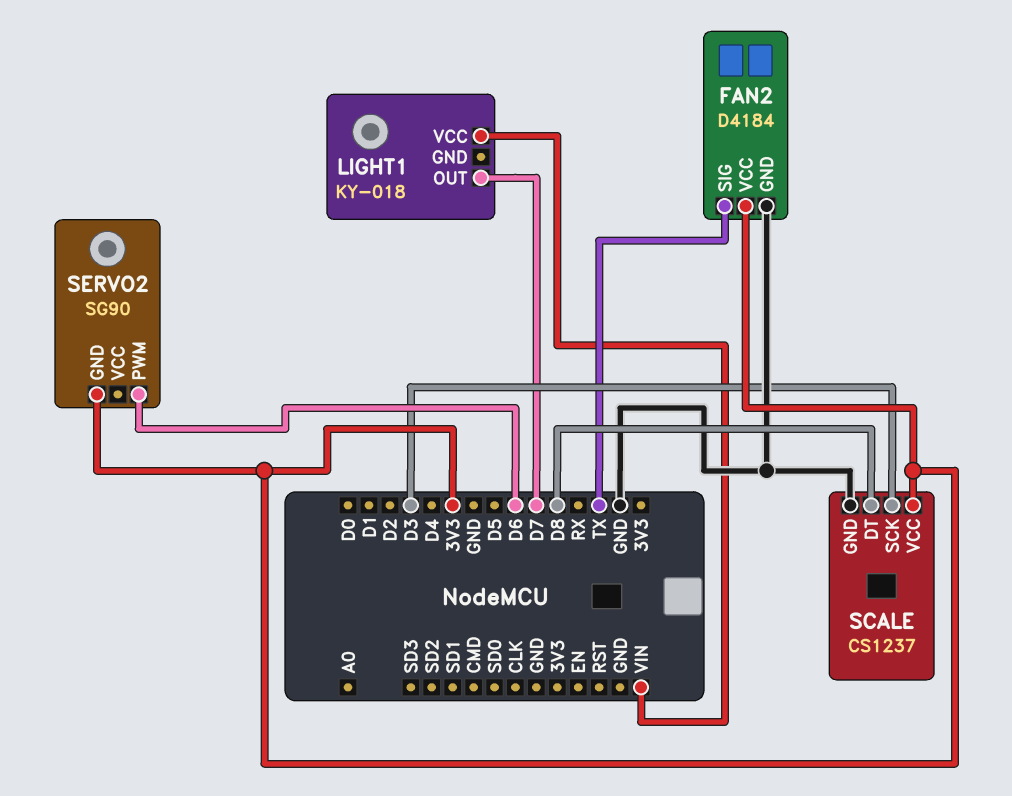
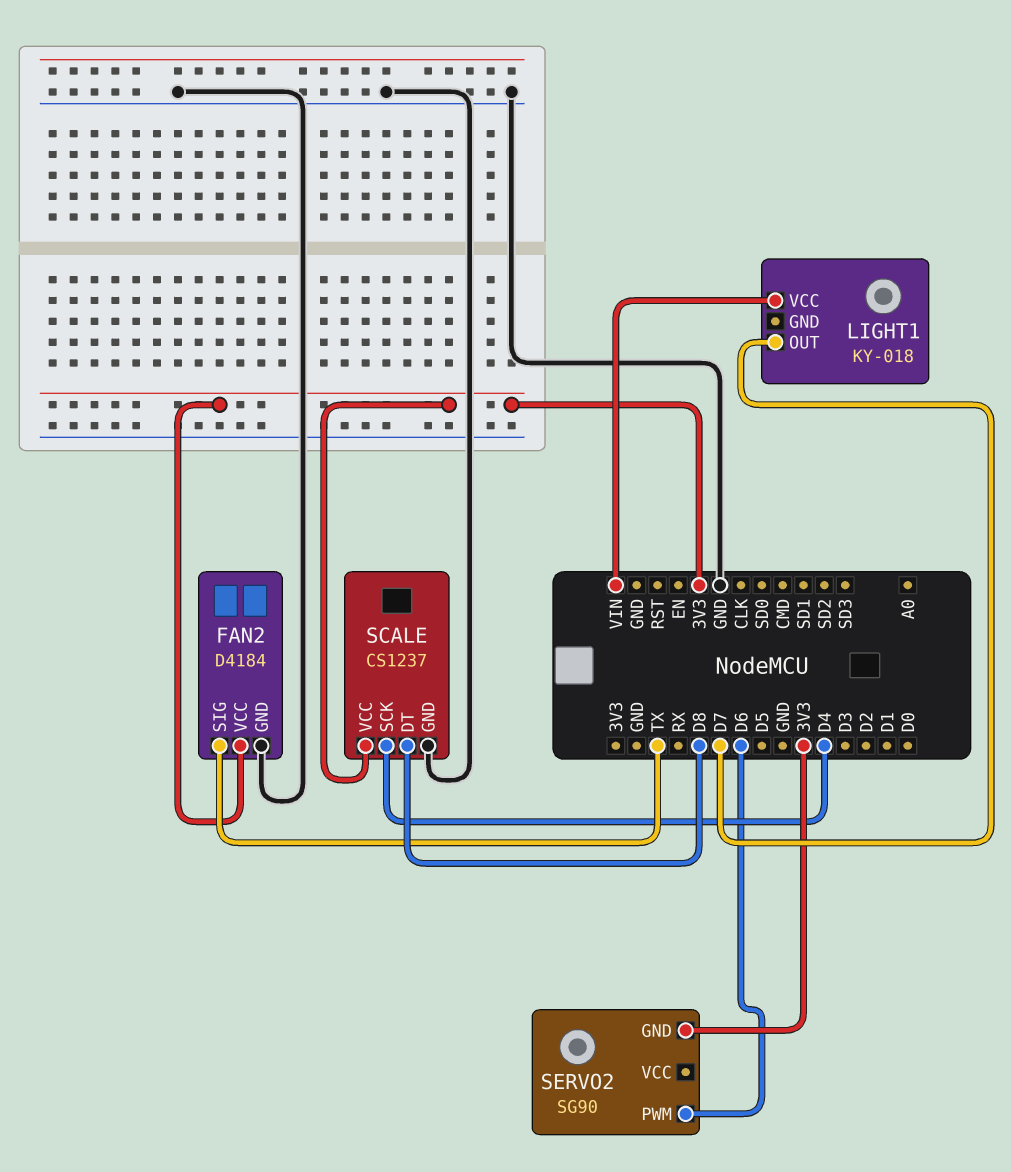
SCALE pin SCK: D3 -> D4

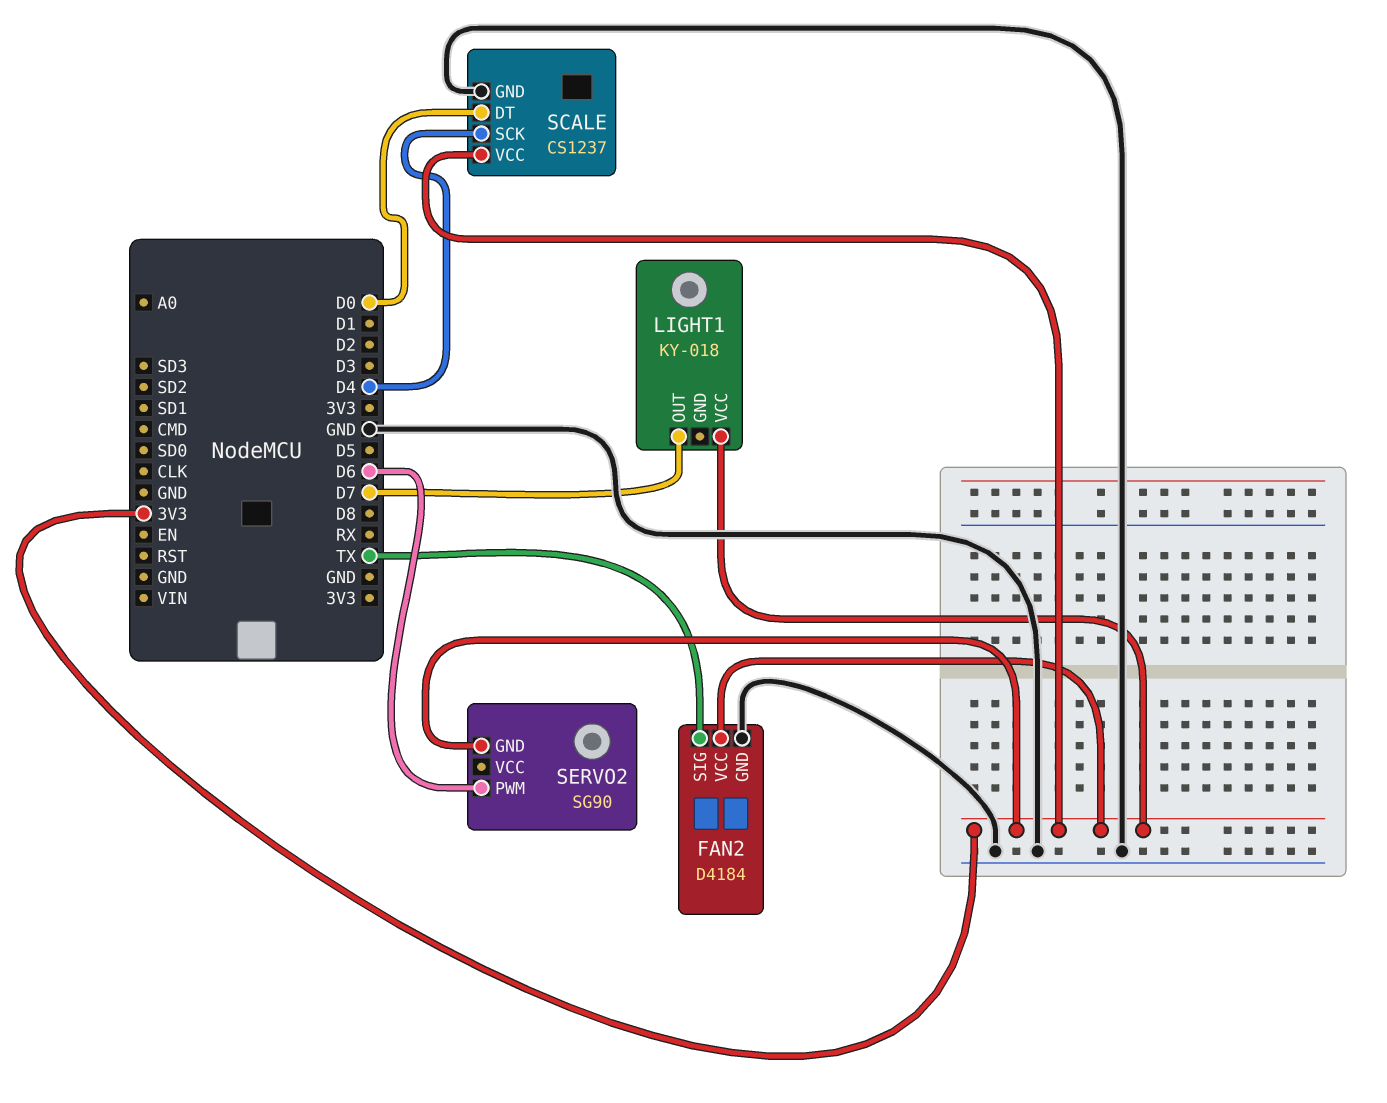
LIGHT1 pin VCC: VIN -> 3V3
SCALE pin DT: D8 -> D0

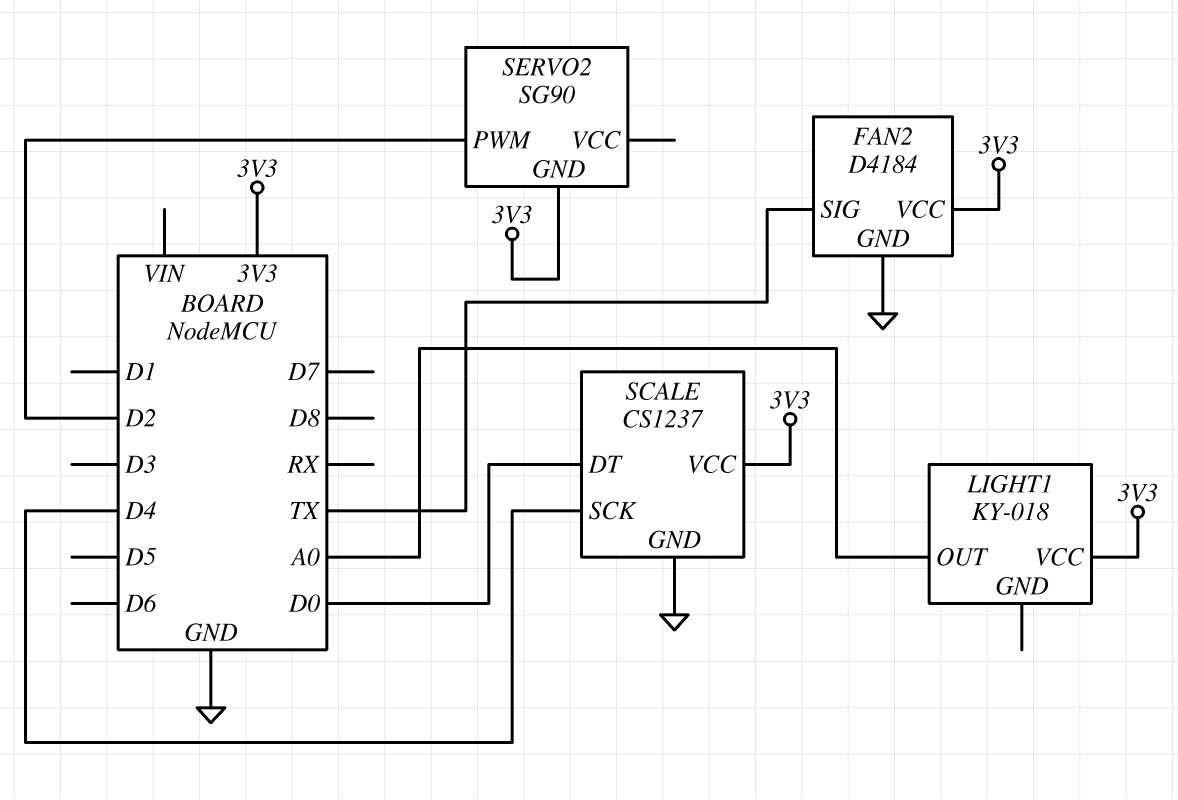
LIGHT1 pin OUT: D7 -> A0
SERVO2 pin PWM: D6 -> D2

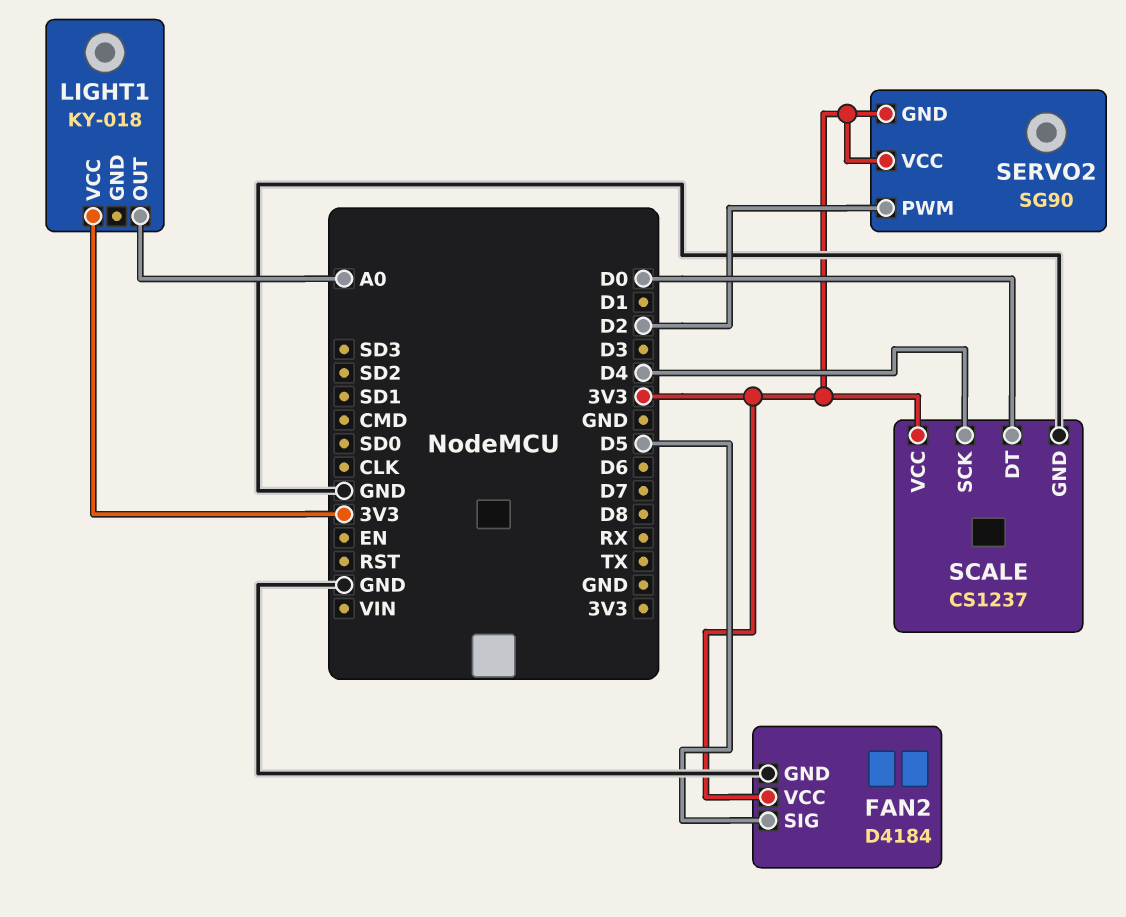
FAN2 pin SIG: TX -> D5
SERVO2 pin VCC: none -> 3V3

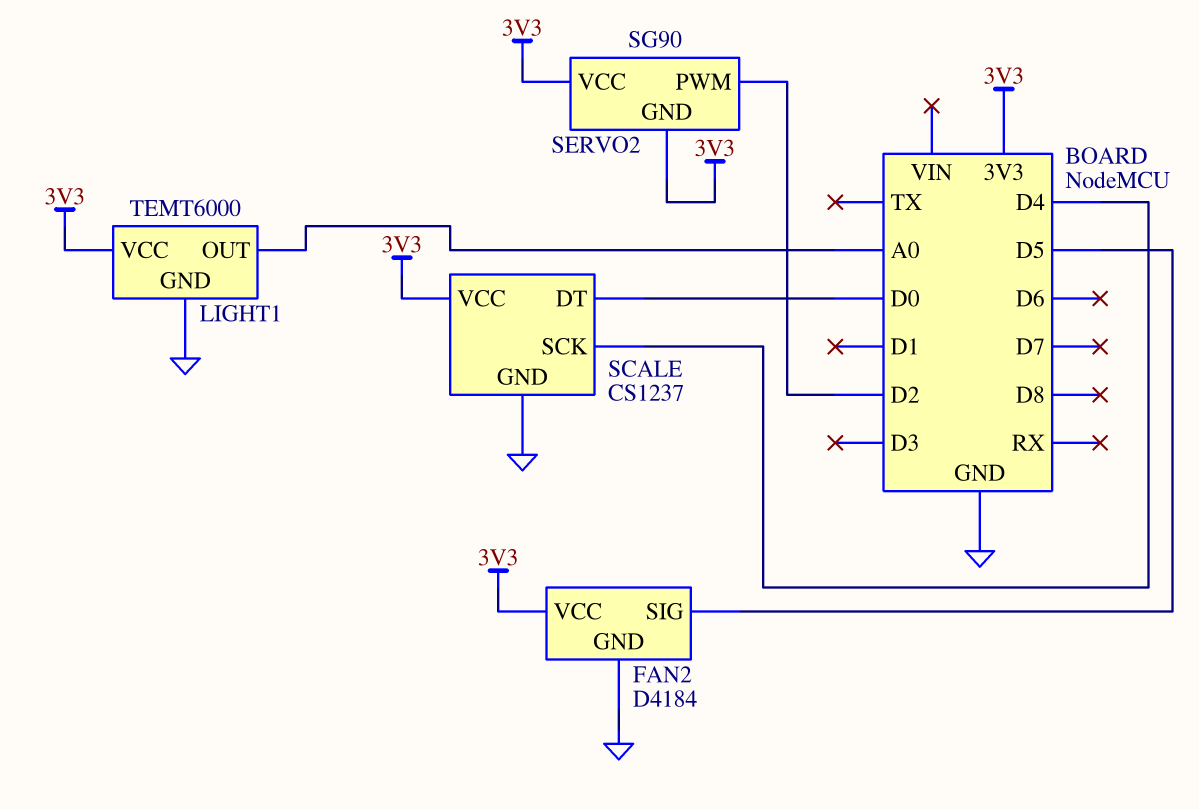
LIGHT1: KY-018 -> TEMT6000
LIGHT1 pin GND: none -> GND

